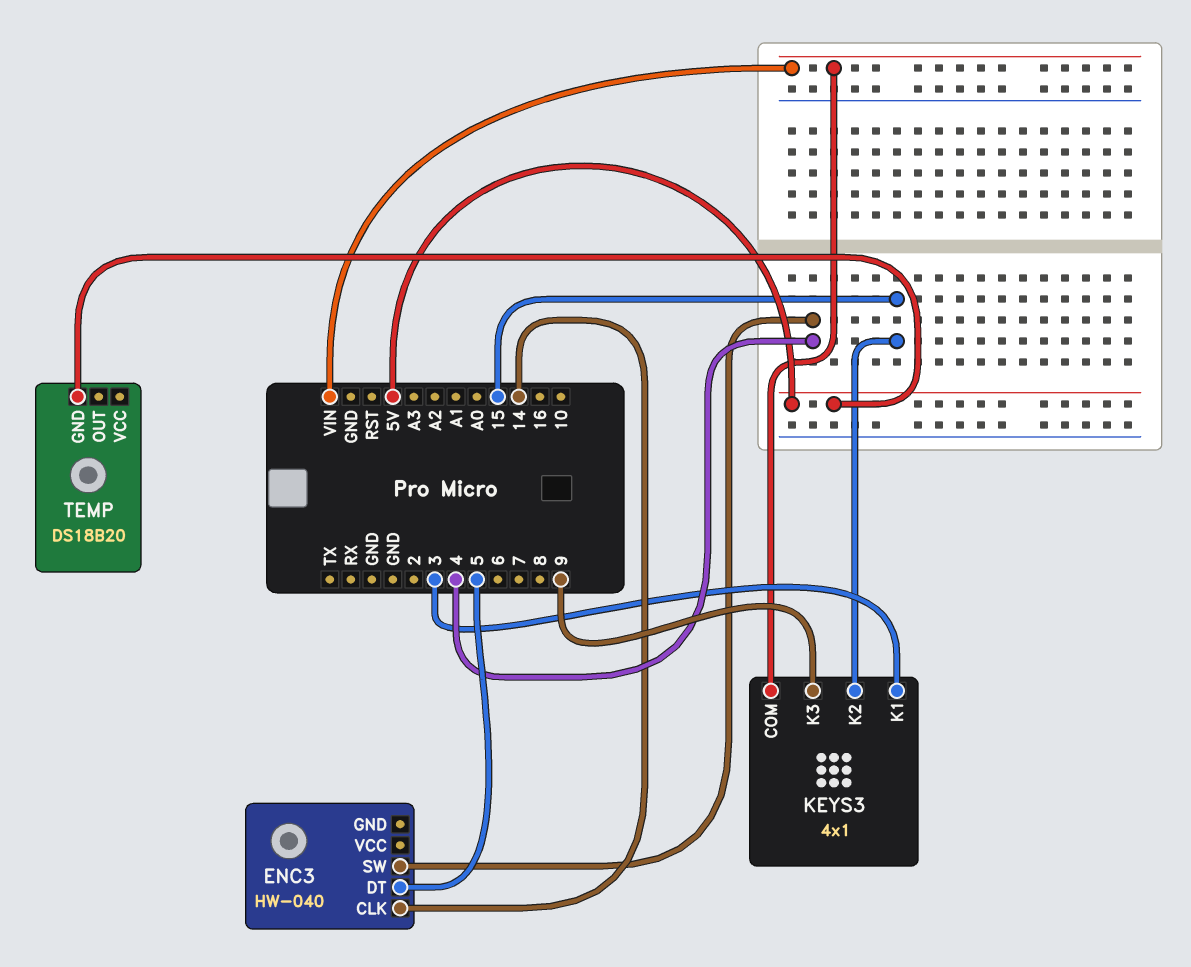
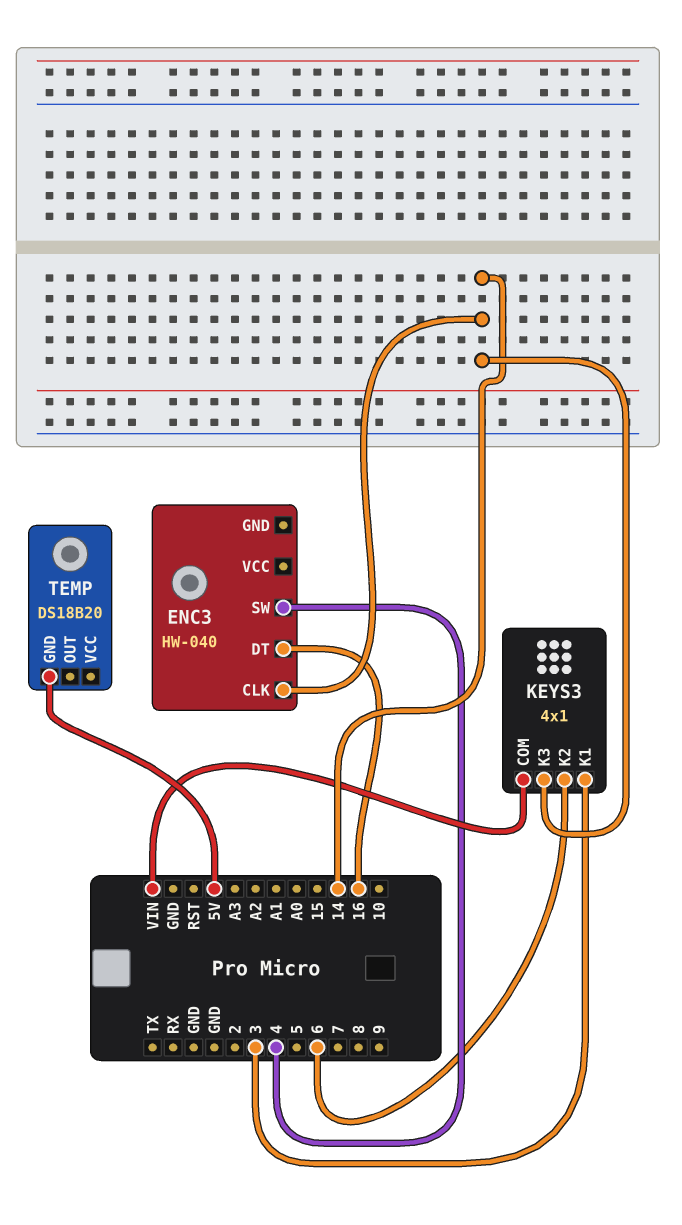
ENC3 pin DT: 5 -> 16
KEYS3 pin K2: 15 -> 6
KEYS3 pin K3: 9 -> 14

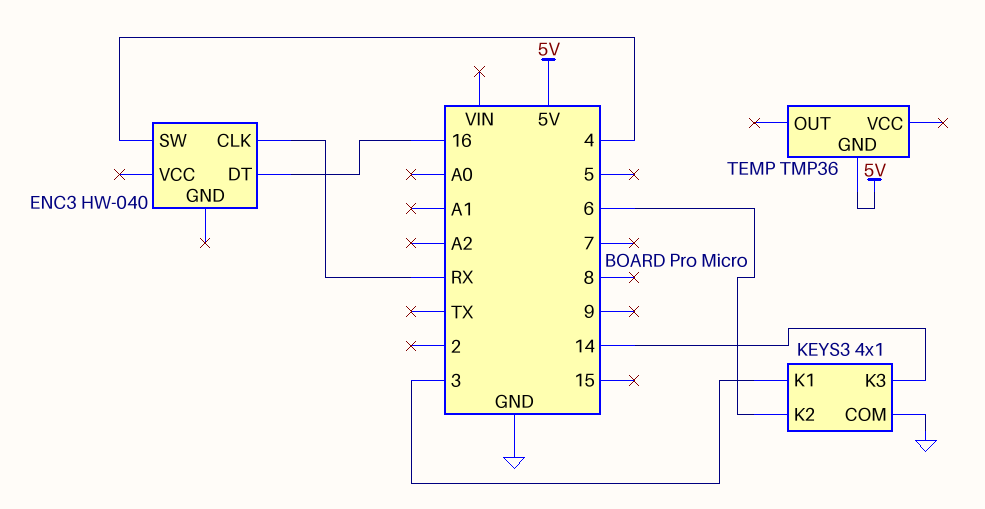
ENC3 pin CLK: 14 -> RX
KEYS3 pin COM: VIN -> GND
TEMP: DS18B20 -> TMP36

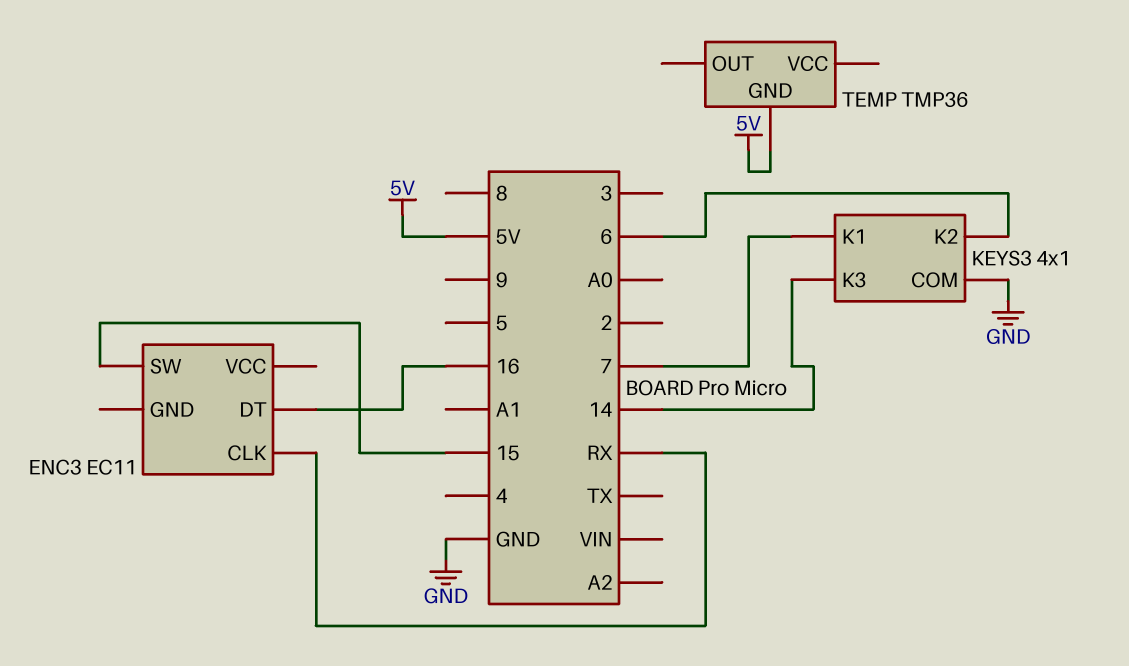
ENC3: HW-040 -> EC11
ENC3 pin SW: 4 -> 15
KEYS3 pin K1: 3 -> 7

